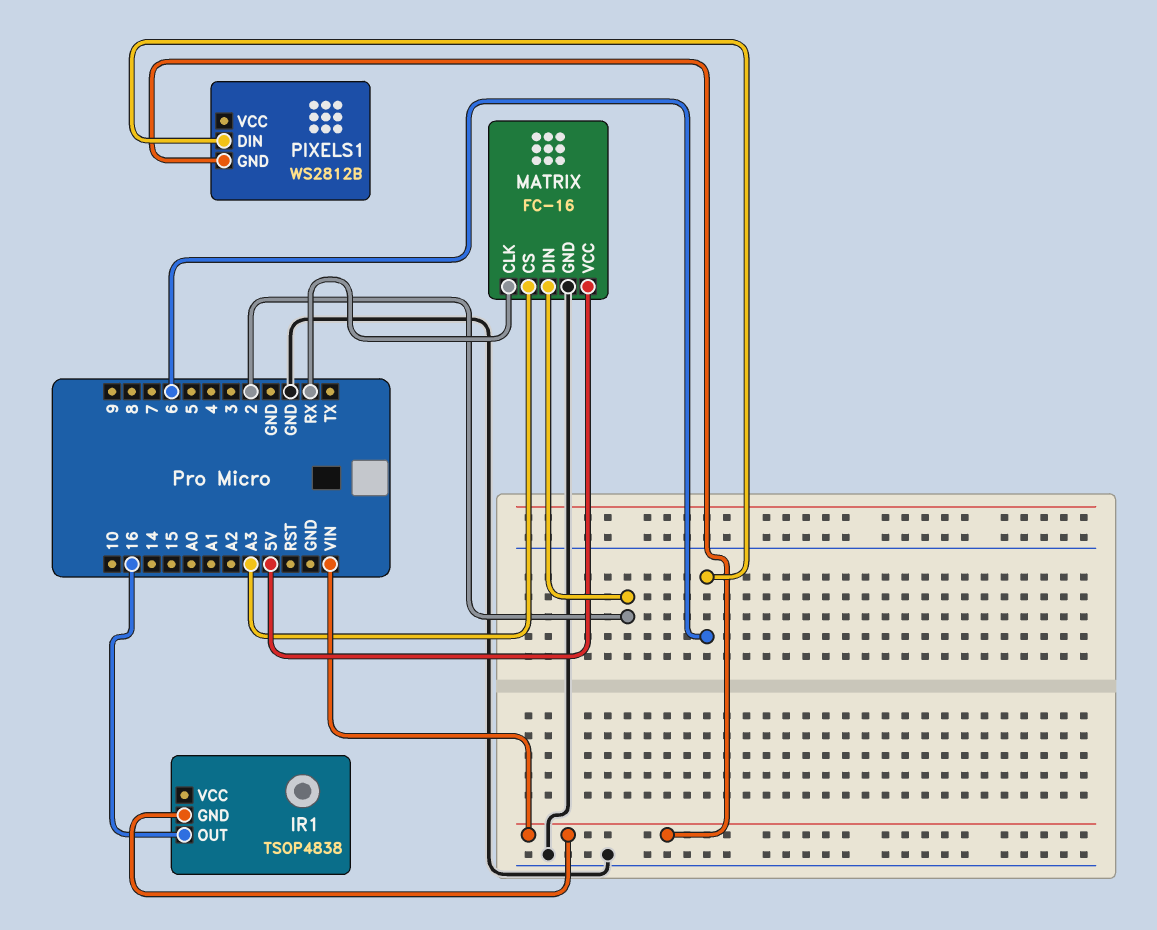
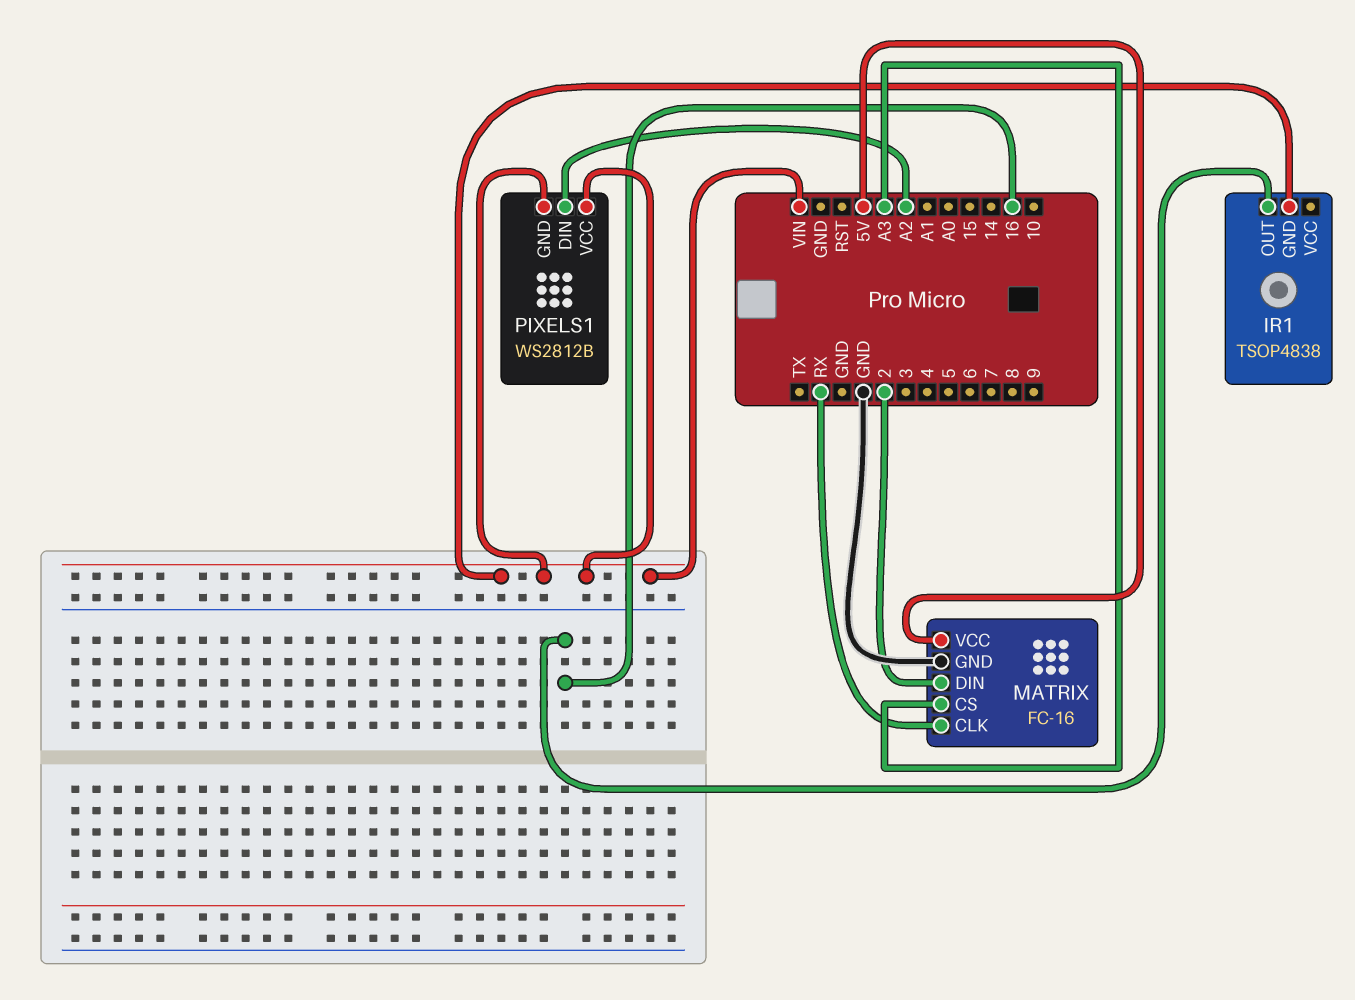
PIXELS1 pin DIN: 6 -> A2
PIXELS1 pin VCC: none -> VIN

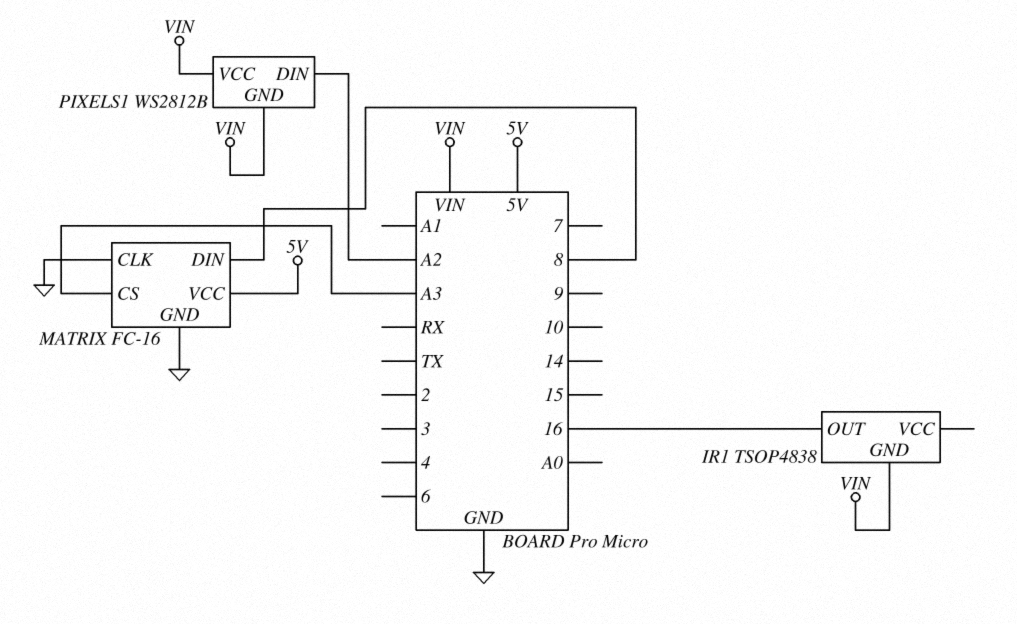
MATRIX pin CLK: RX -> GND
MATRIX pin DIN: 2 -> 8

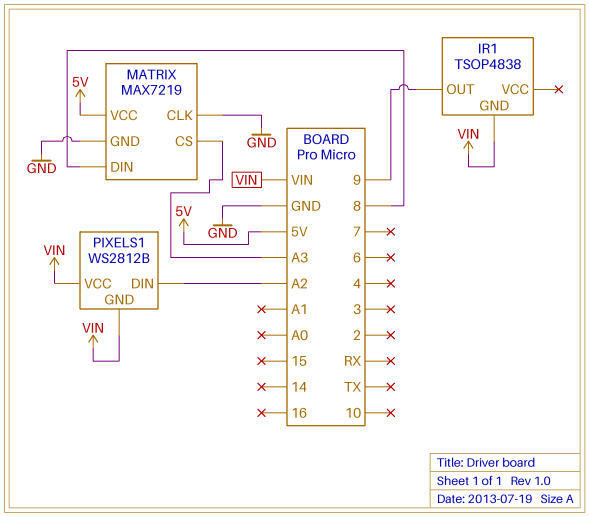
IR1 pin OUT: 16 -> 9
MATRIX: FC-16 -> MAX7219

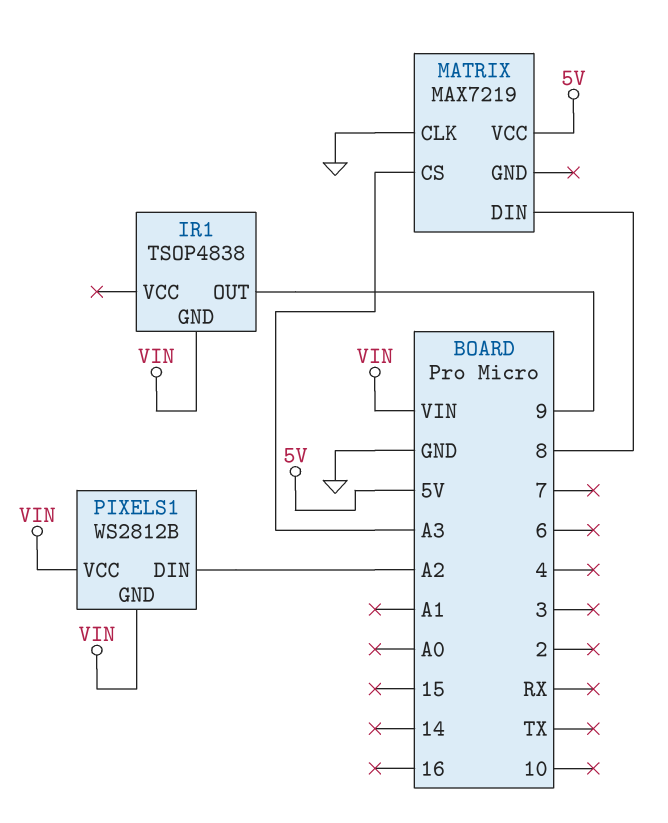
MATRIX pin GND: GND -> none

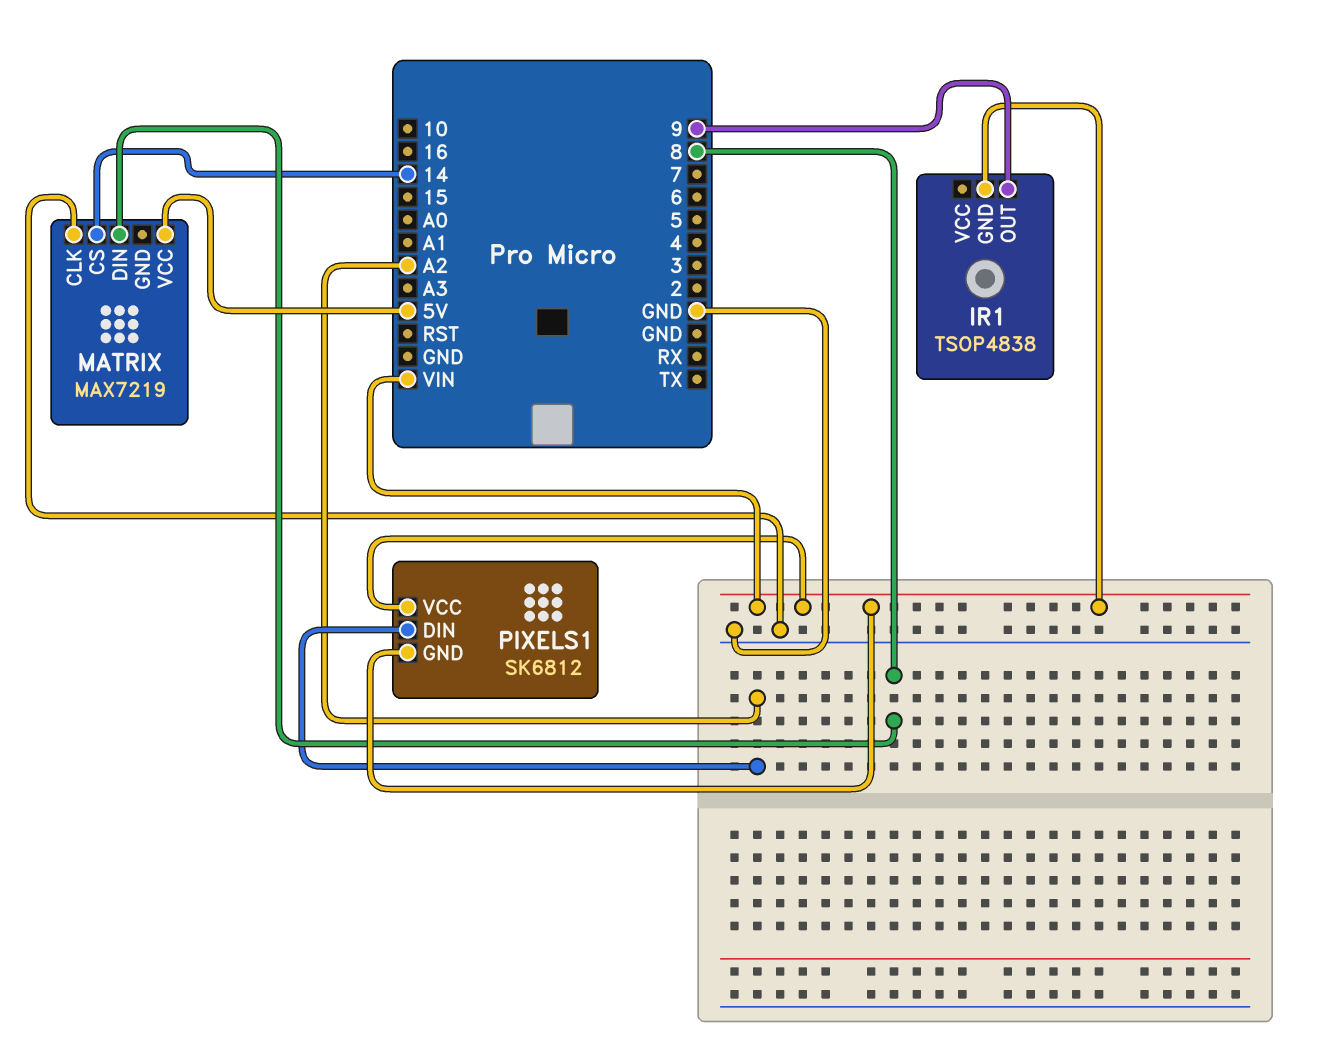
MATRIX pin CS: A3 -> 14
PIXELS1: WS2812B -> SK6812

